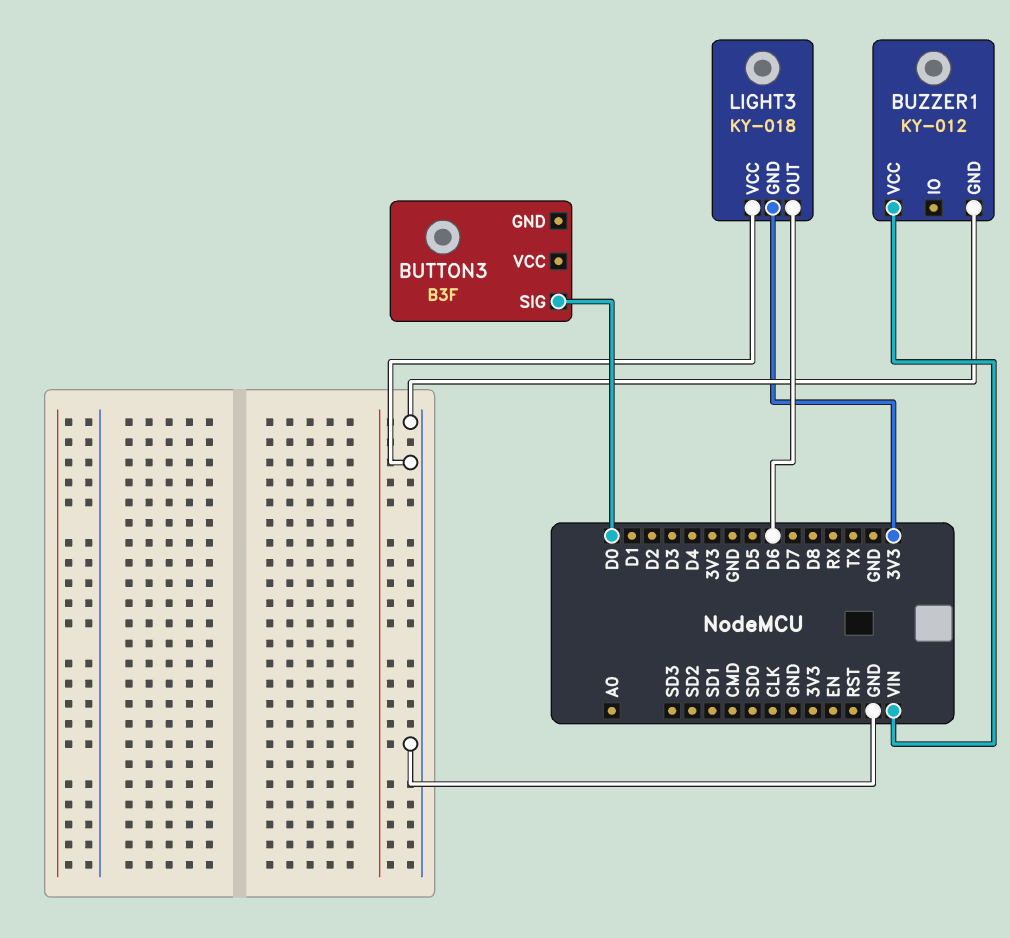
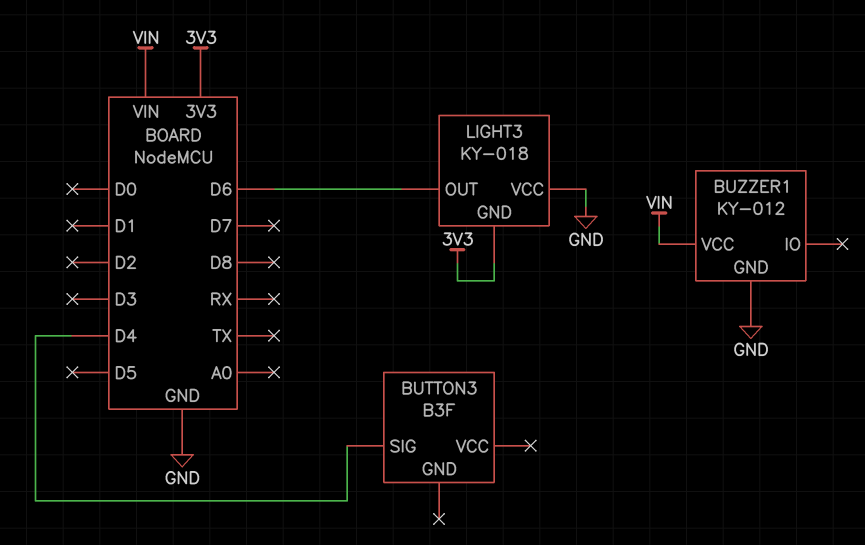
BUTTON3 pin SIG: D0 -> D4

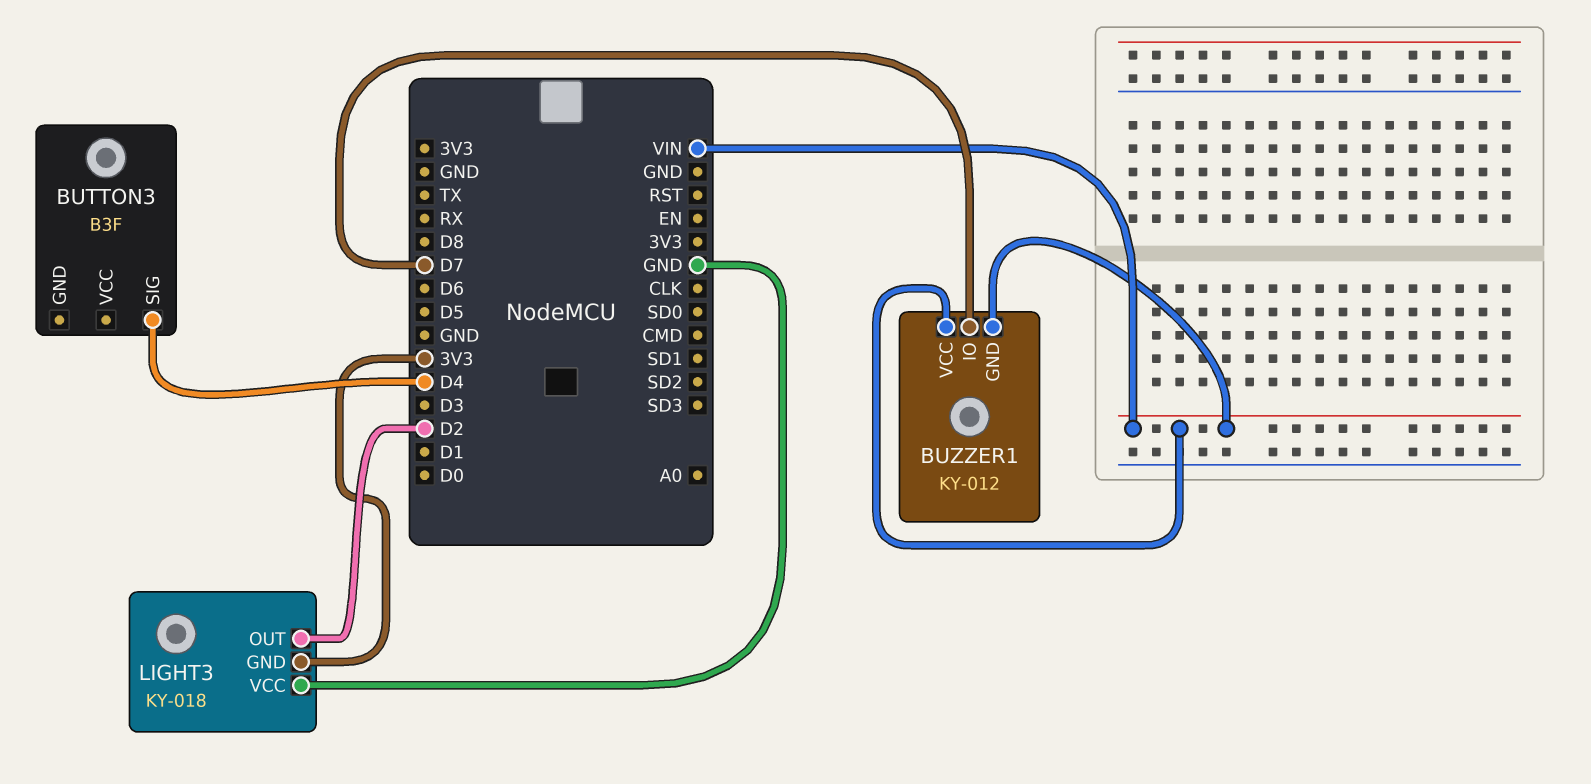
BUZZER1 pin GND: GND -> VIN
BUZZER1 pin IO: none -> D7
LIGHT3 pin OUT: D6 -> D2

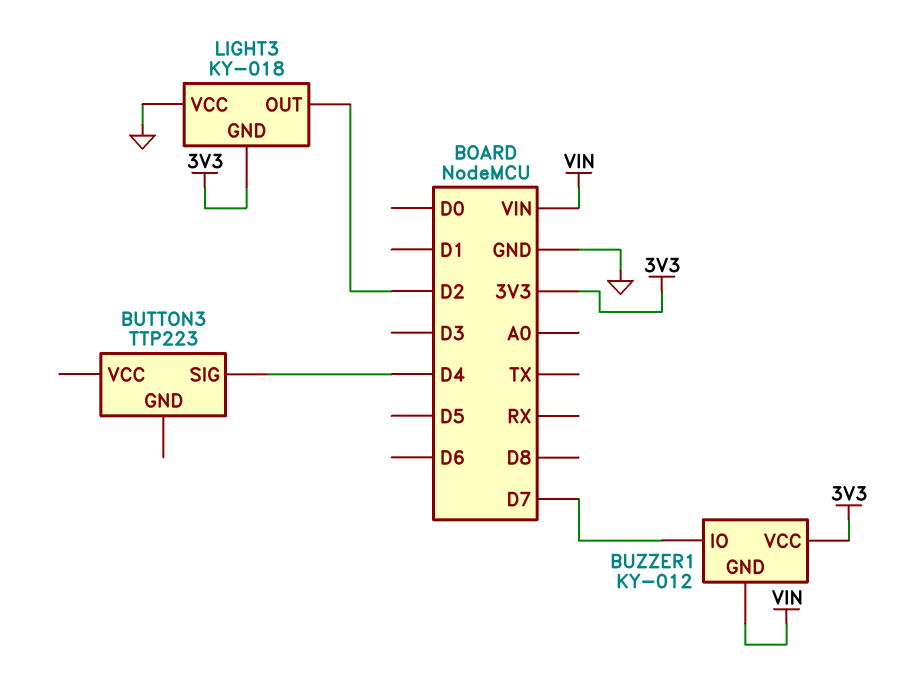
BUTTON3: B3F -> TTP223
BUZZER1 pin VCC: VIN -> 3V3

